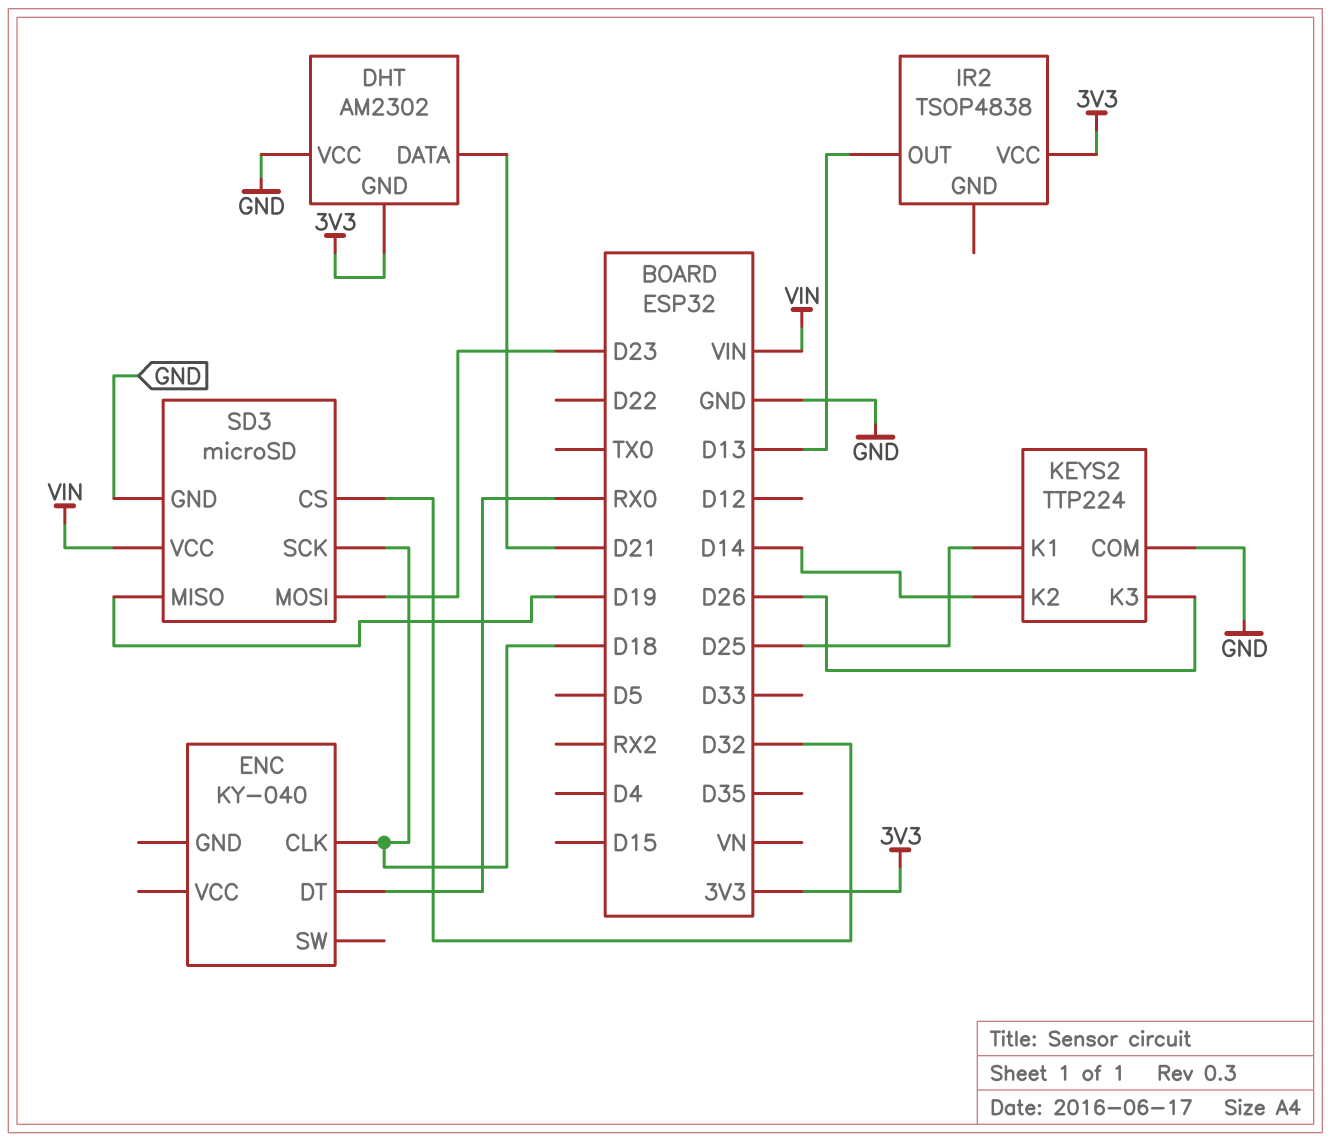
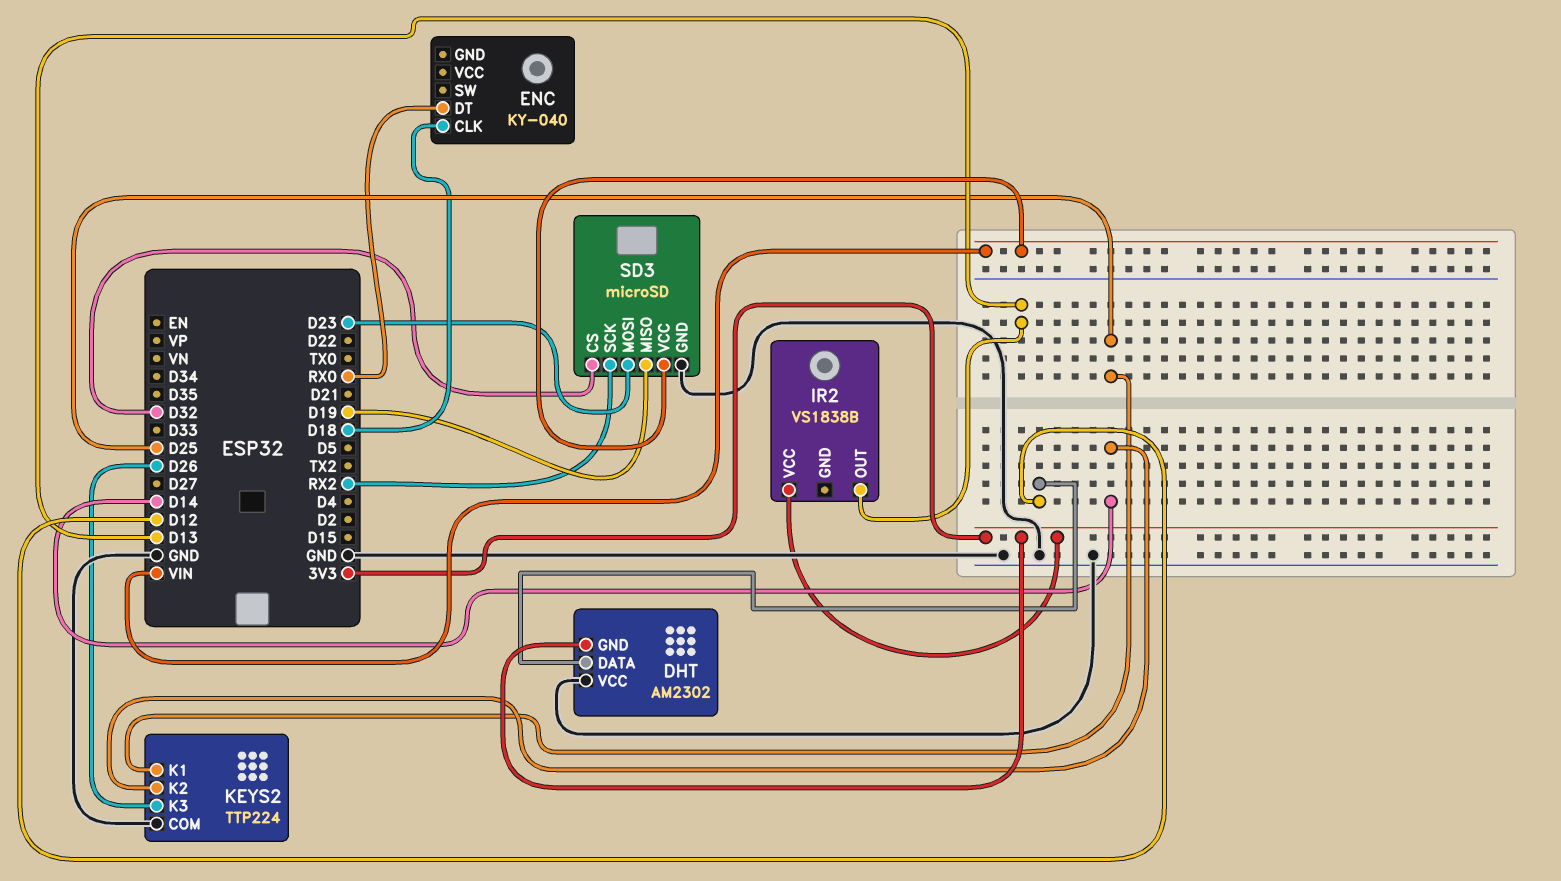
DHT pin DATA: D21 -> D12
IR2: TSOP4838 -> VS1838B
SD3 pin SCK: D18 -> RX2

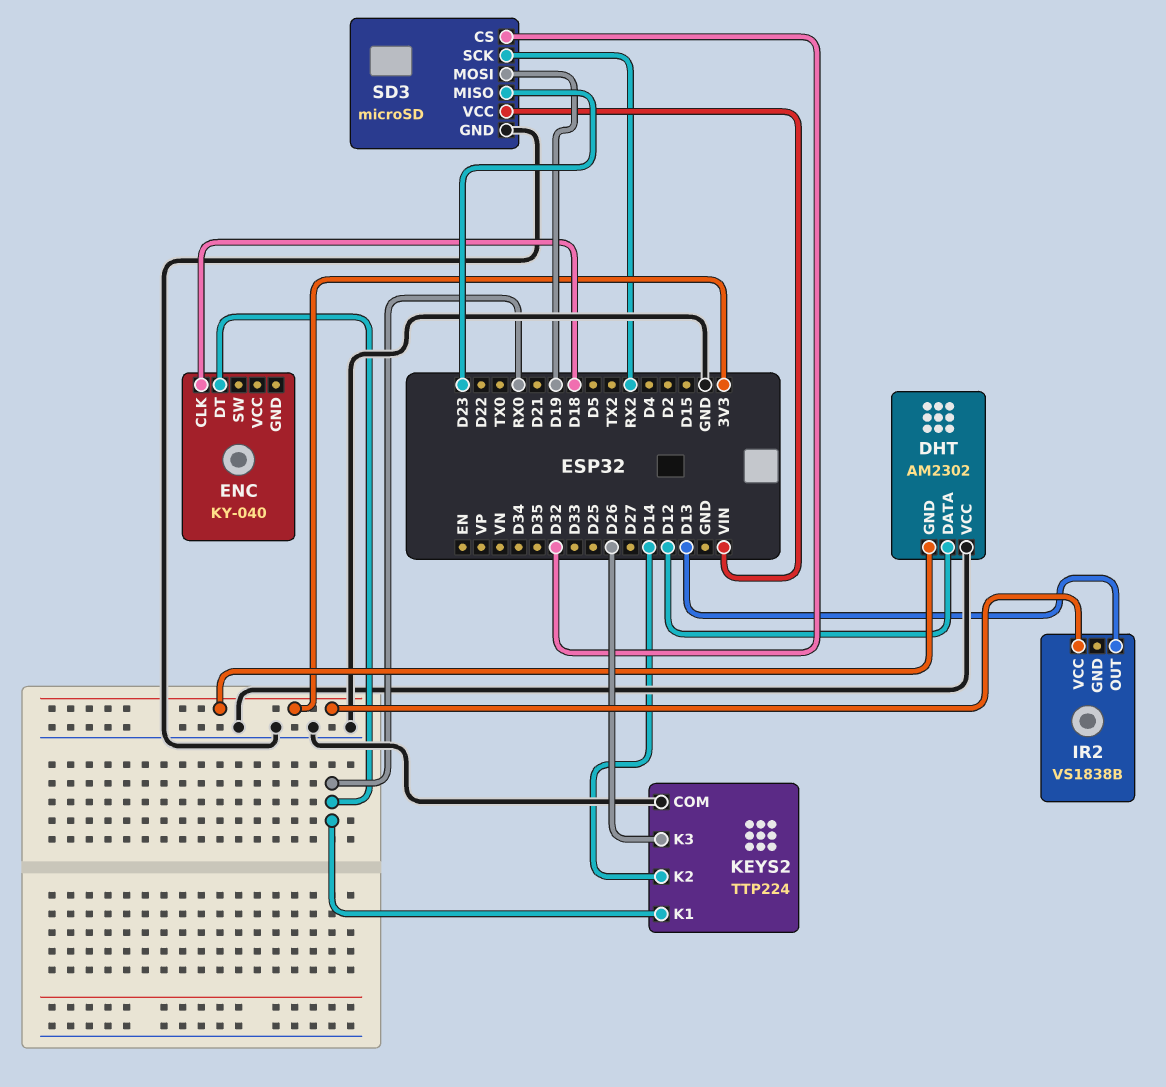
KEYS2 pin K1: D25 -> RX0
SD3 pin MISO: D19 -> D23
SD3 pin MOSI: D23 -> D19

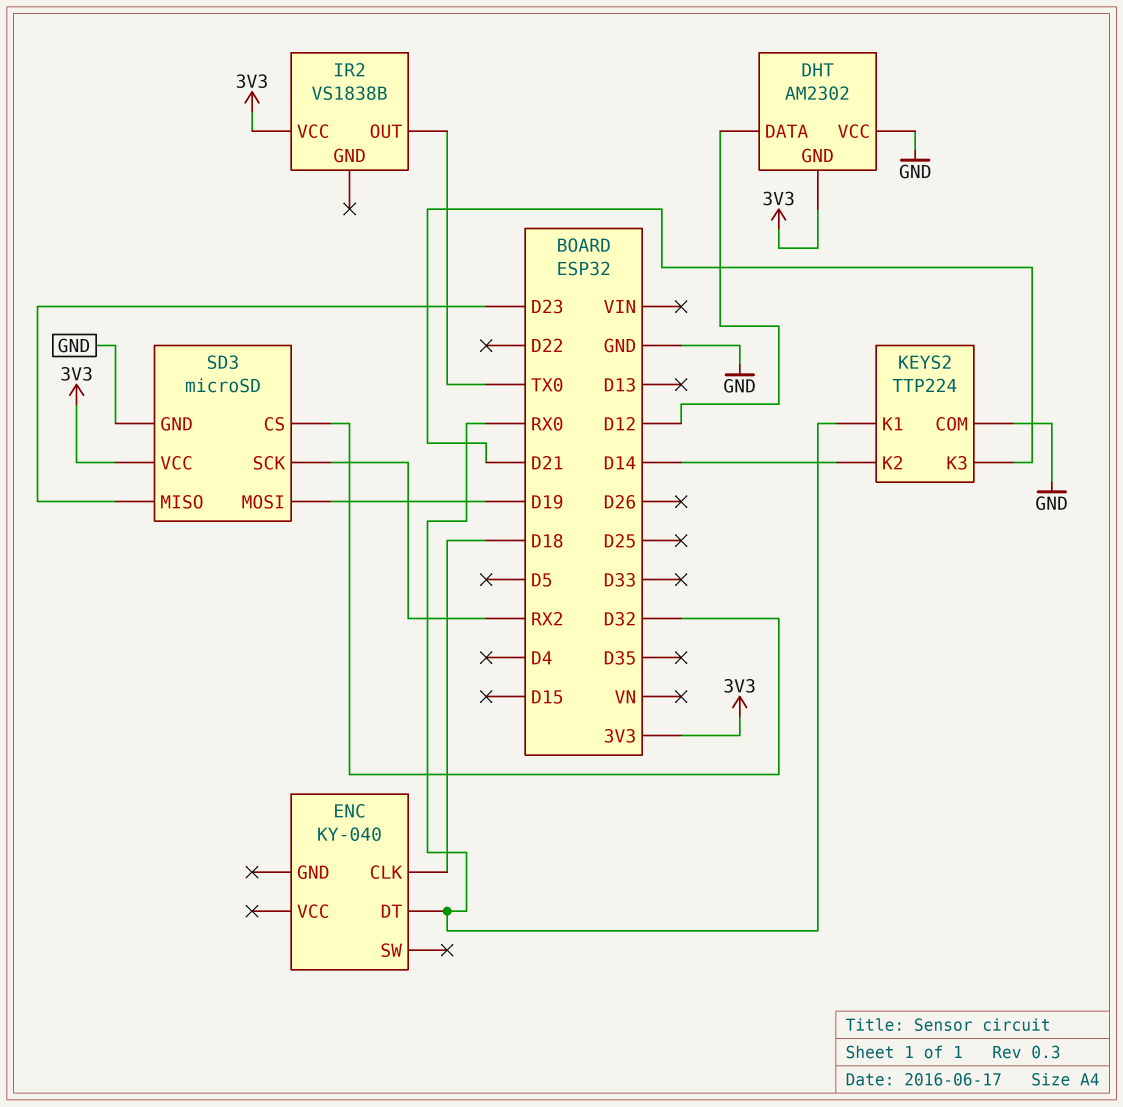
IR2 pin OUT: D13 -> TX0
KEYS2 pin K3: D26 -> D21
SD3 pin VCC: VIN -> 3V3

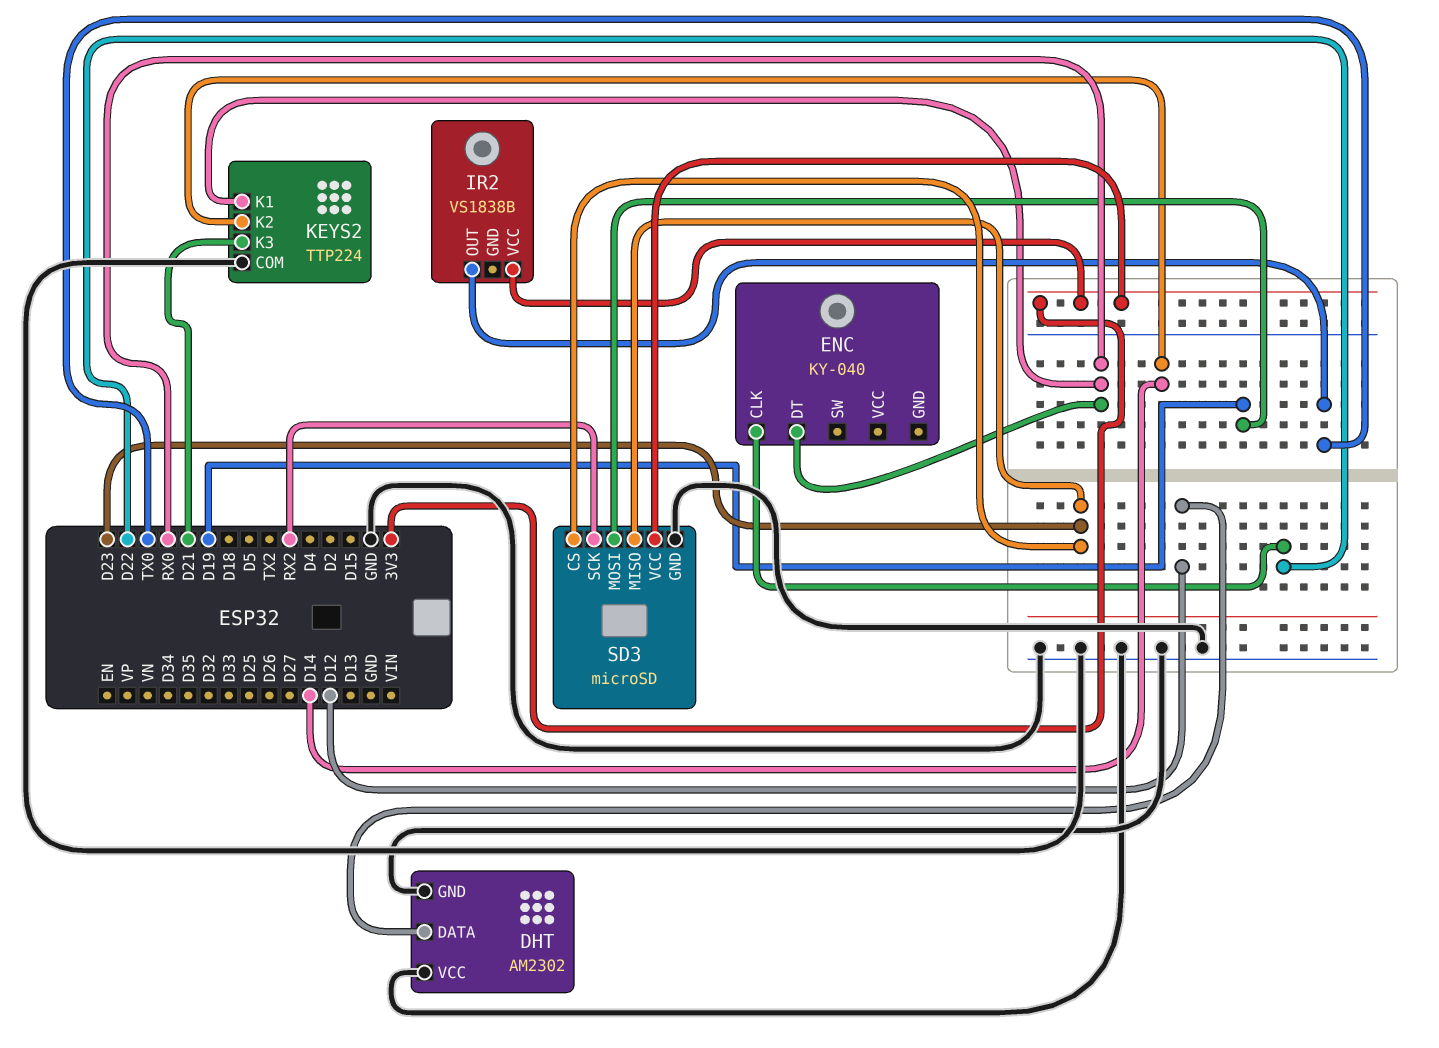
DHT pin GND: 3V3 -> GND
ENC pin CLK: D18 -> D22
SD3 pin CS: D32 -> D23

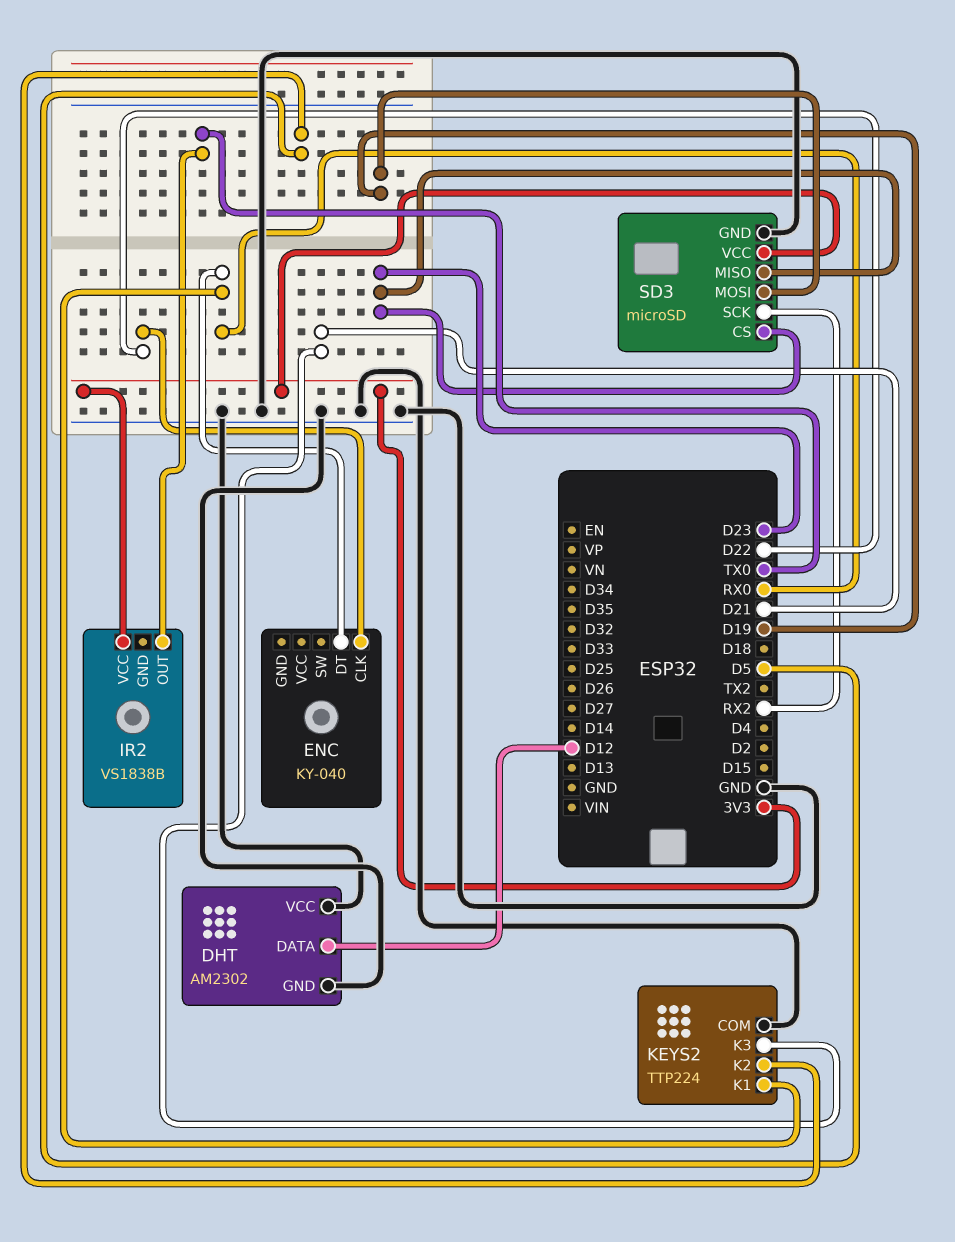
KEYS2 pin K2: D14 -> D5

